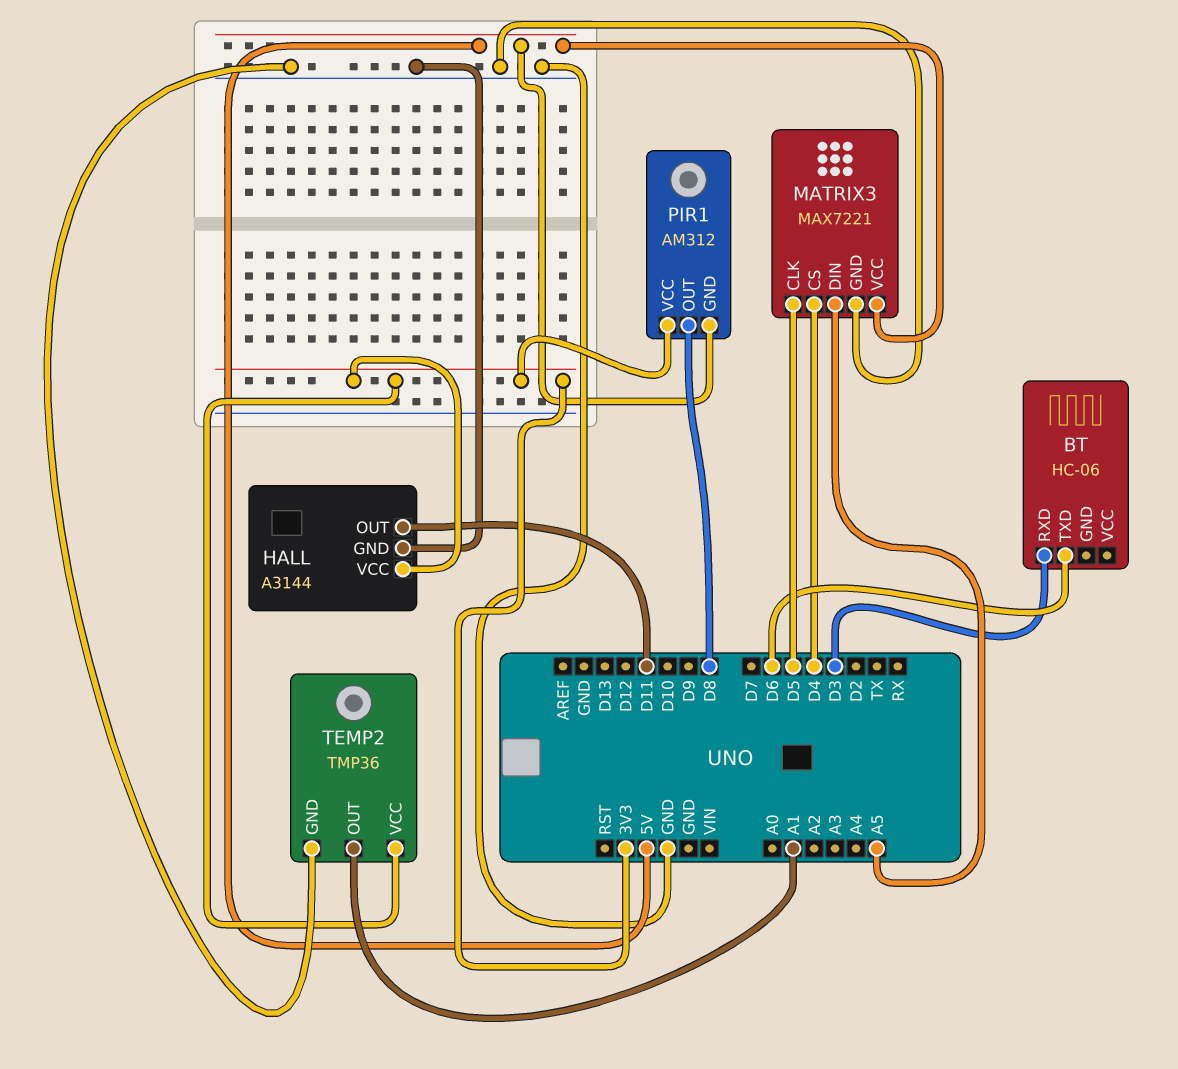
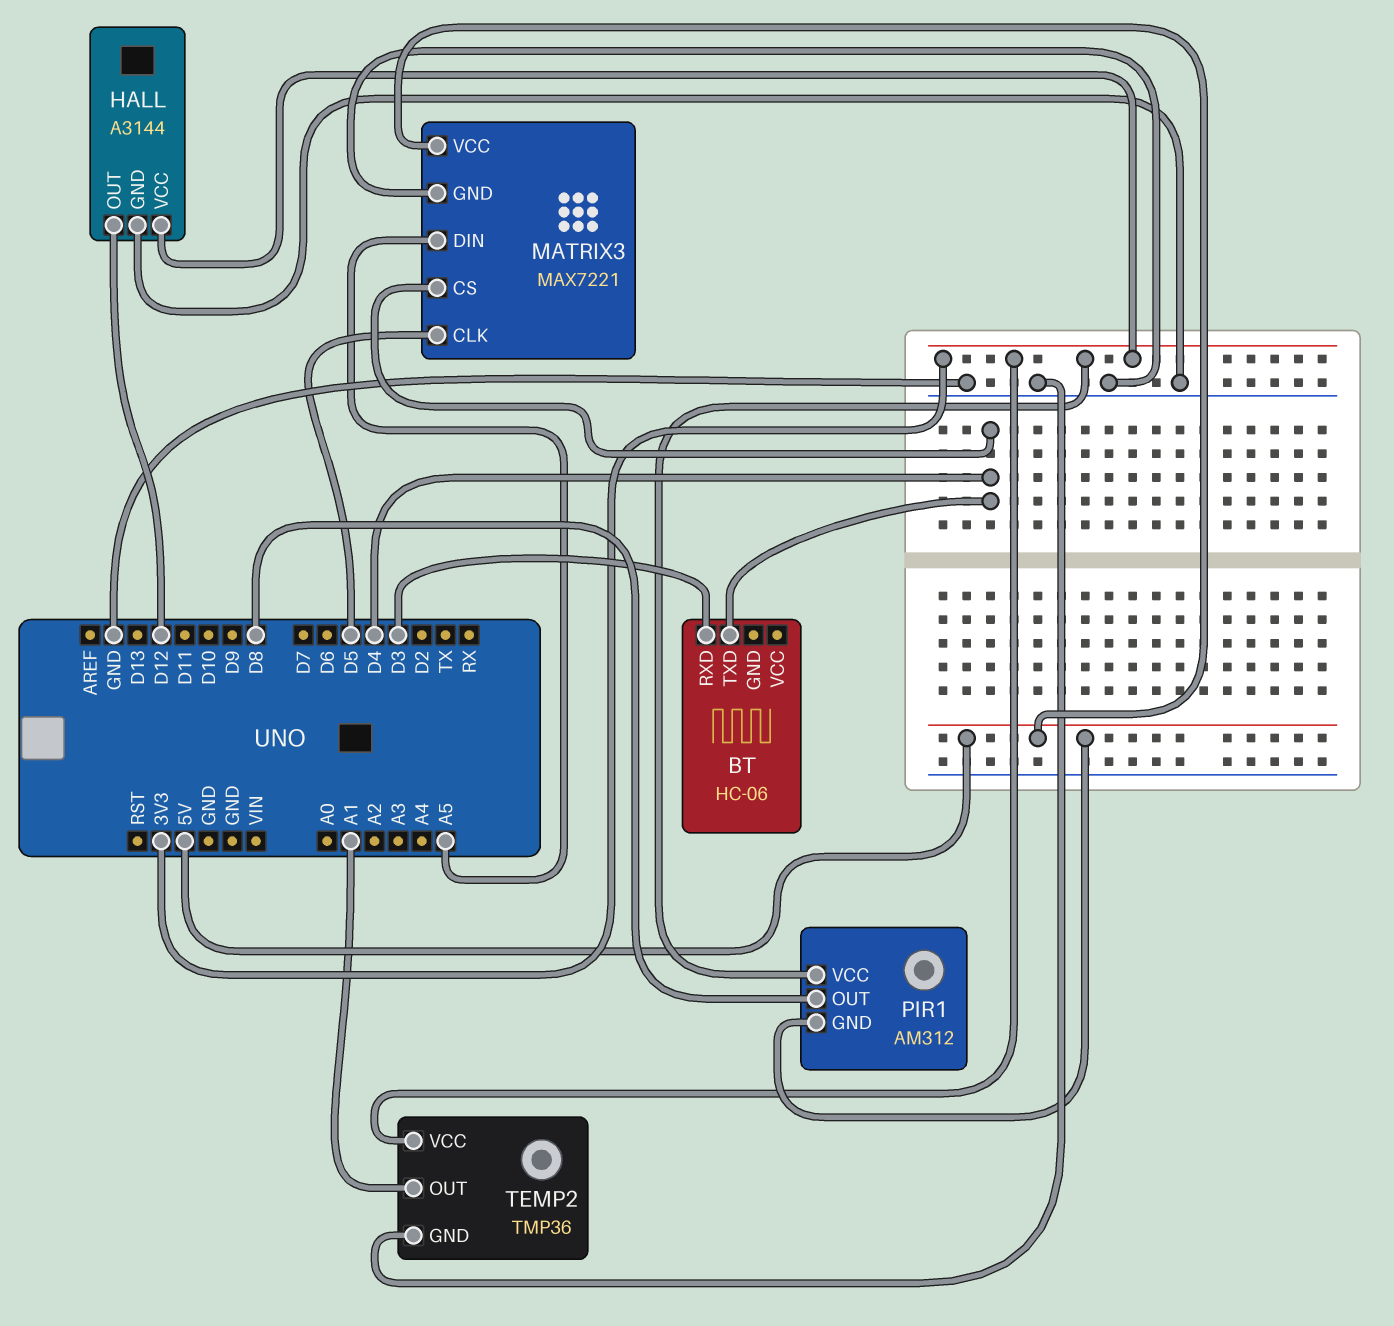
BT pin TXD: D6 -> D4
HALL pin OUT: D11 -> D12

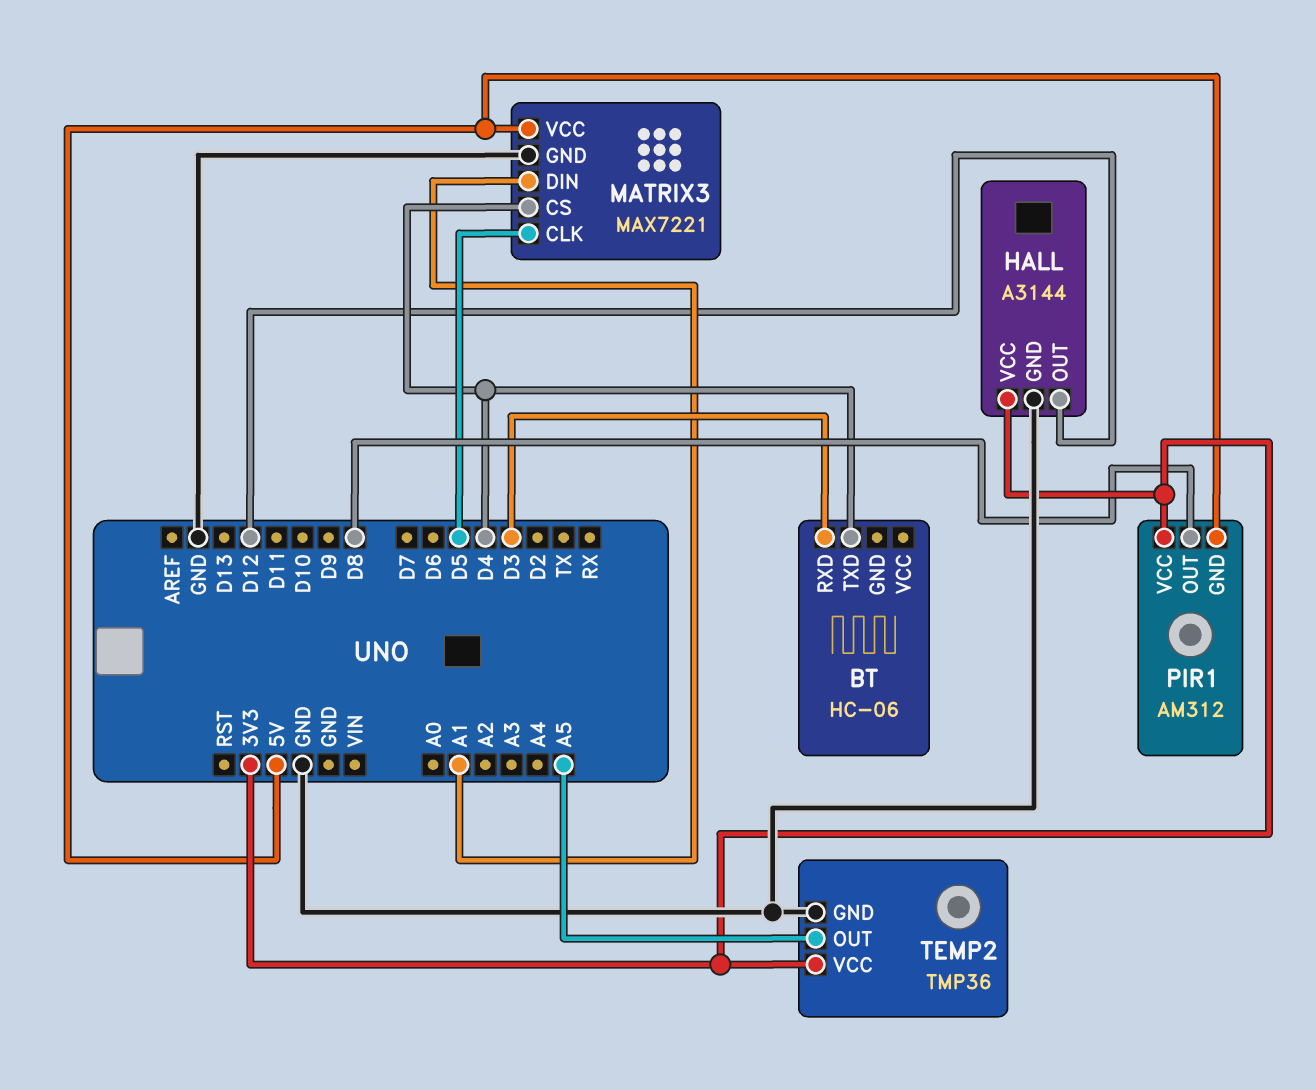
MATRIX3 pin DIN: A5 -> A1
TEMP2 pin OUT: A1 -> A5

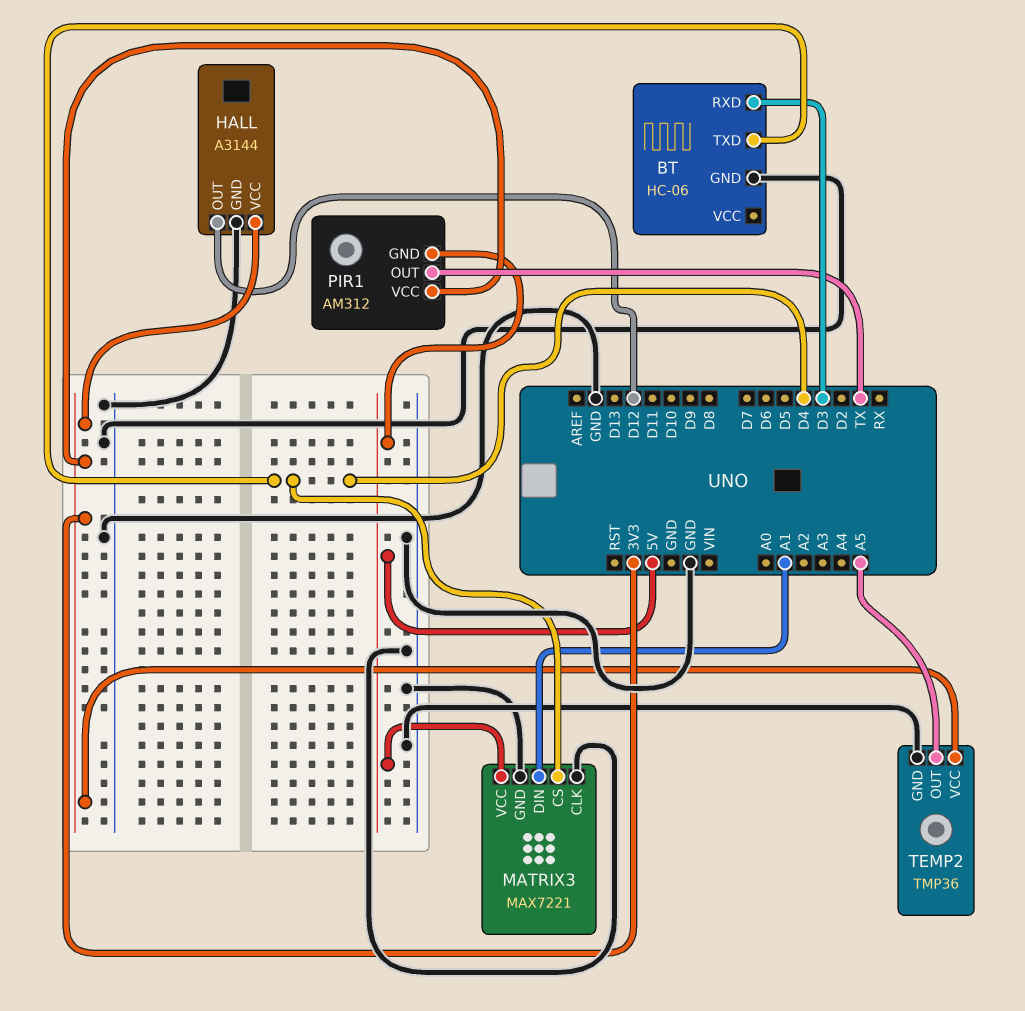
BT pin GND: none -> GND
MATRIX3 pin CLK: D5 -> GND
PIR1 pin OUT: D8 -> TX

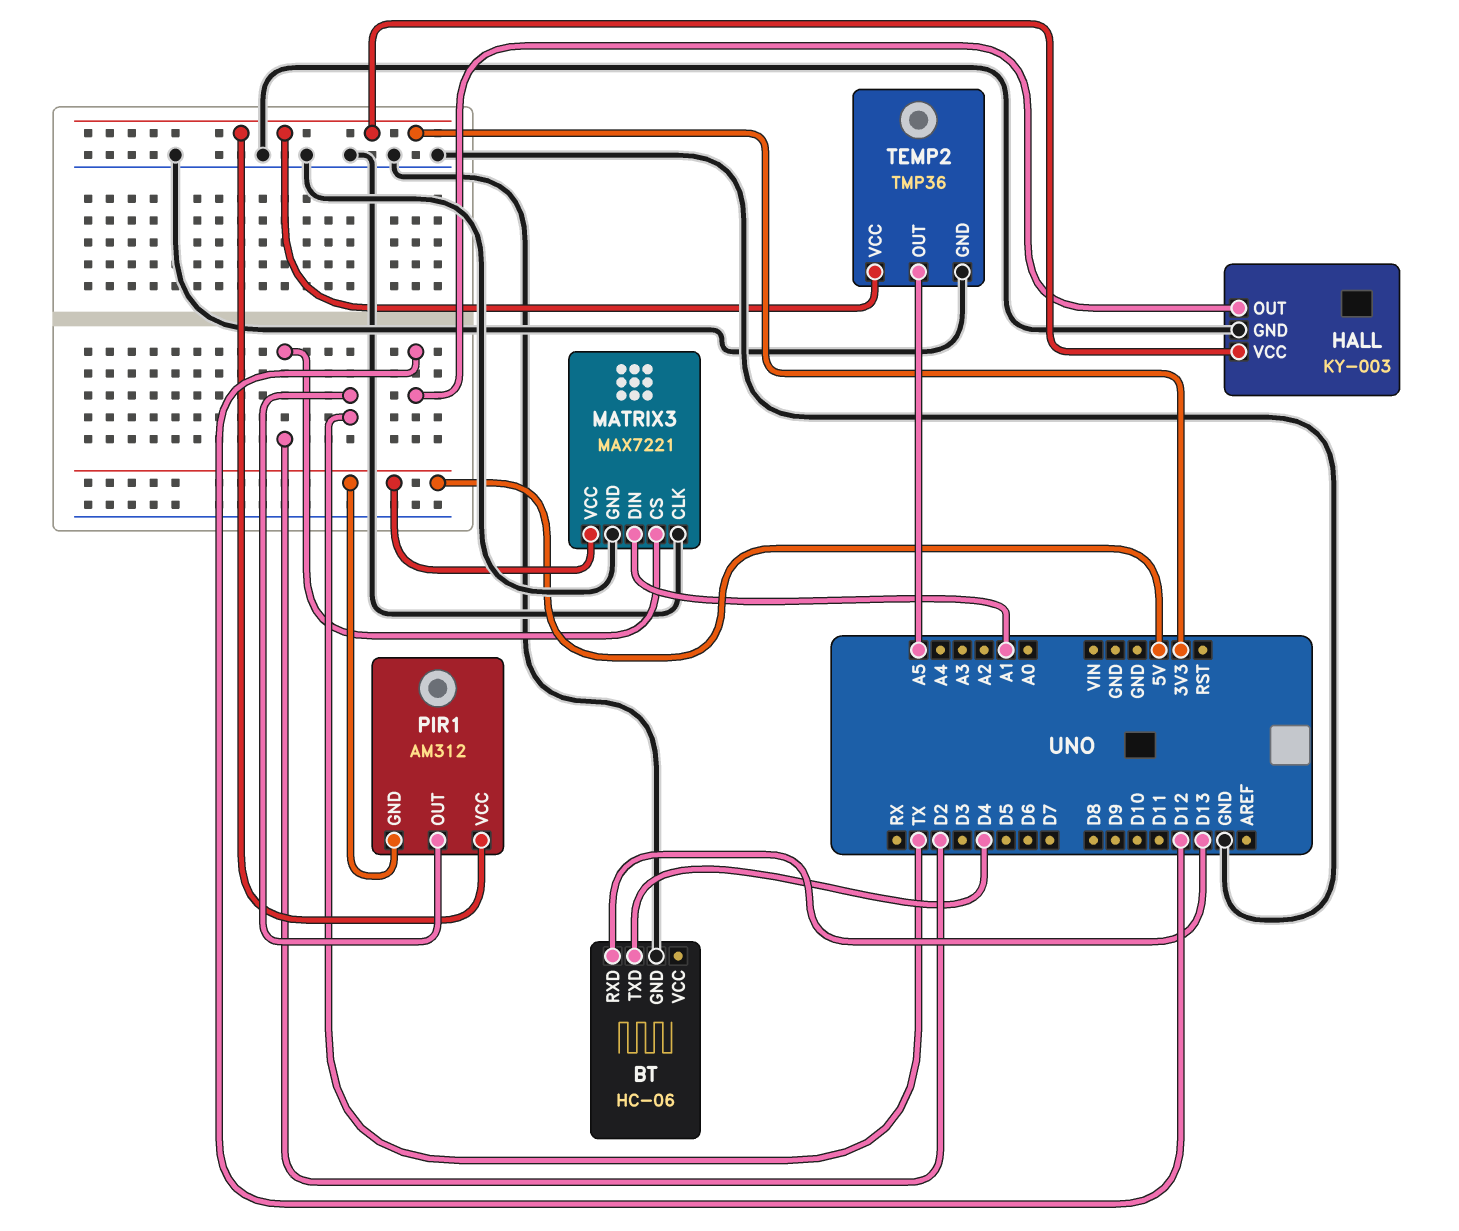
BT pin RXD: D3 -> D13
HALL: A3144 -> KY-003
MATRIX3 pin CS: D4 -> D2

